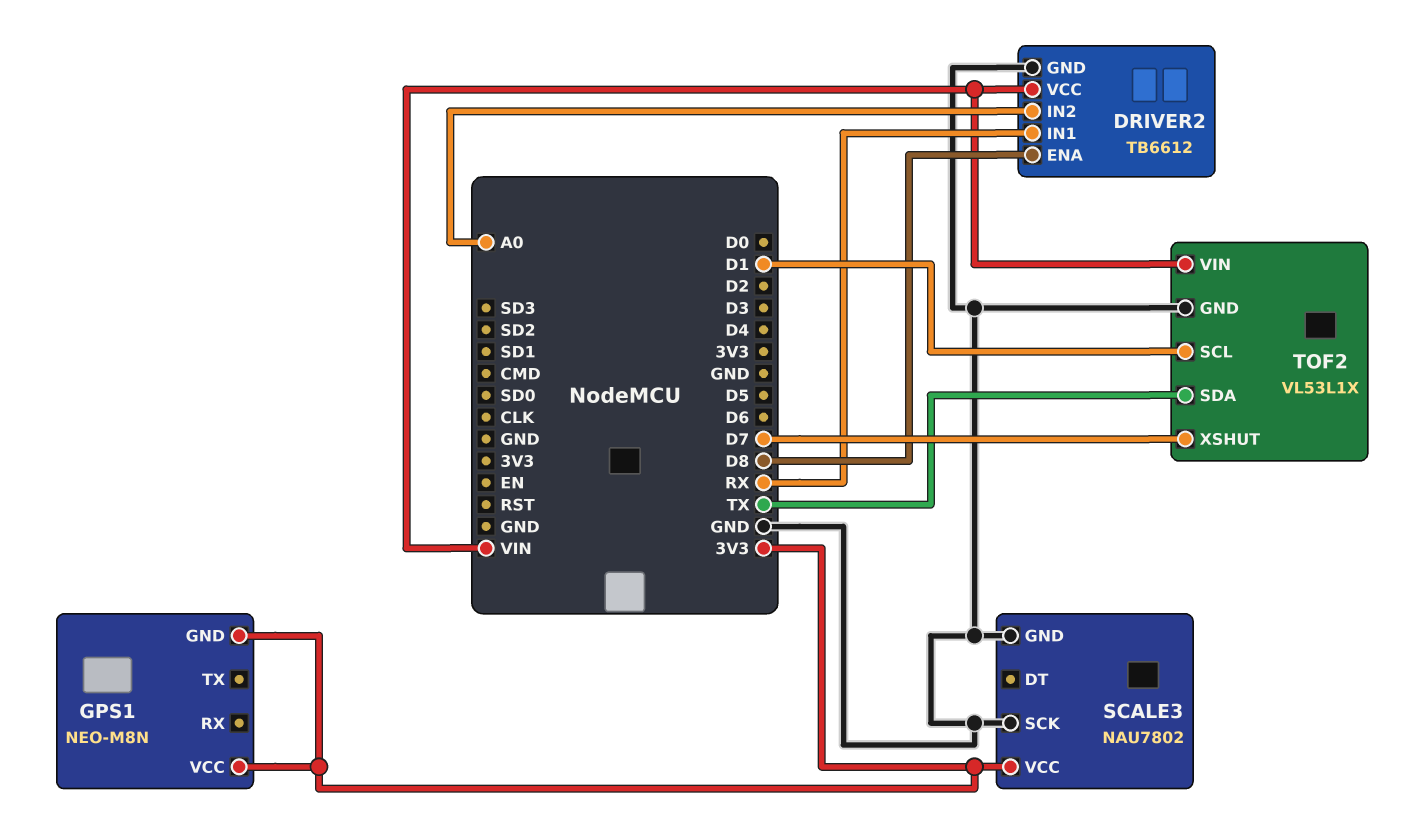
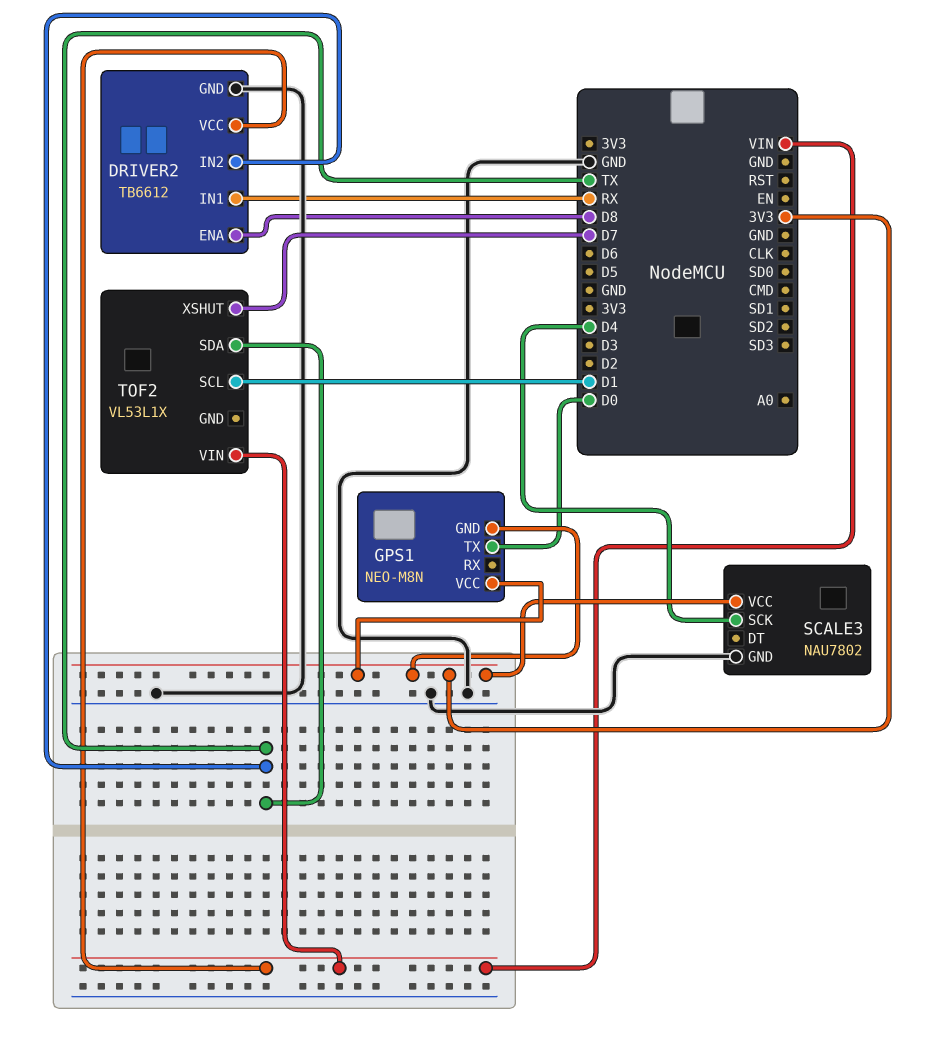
DRIVER2 pin IN2: A0 -> TX
GPS1 pin TX: none -> D0
SCALE3 pin SCK: GND -> D4
TOF2 pin GND: GND -> none

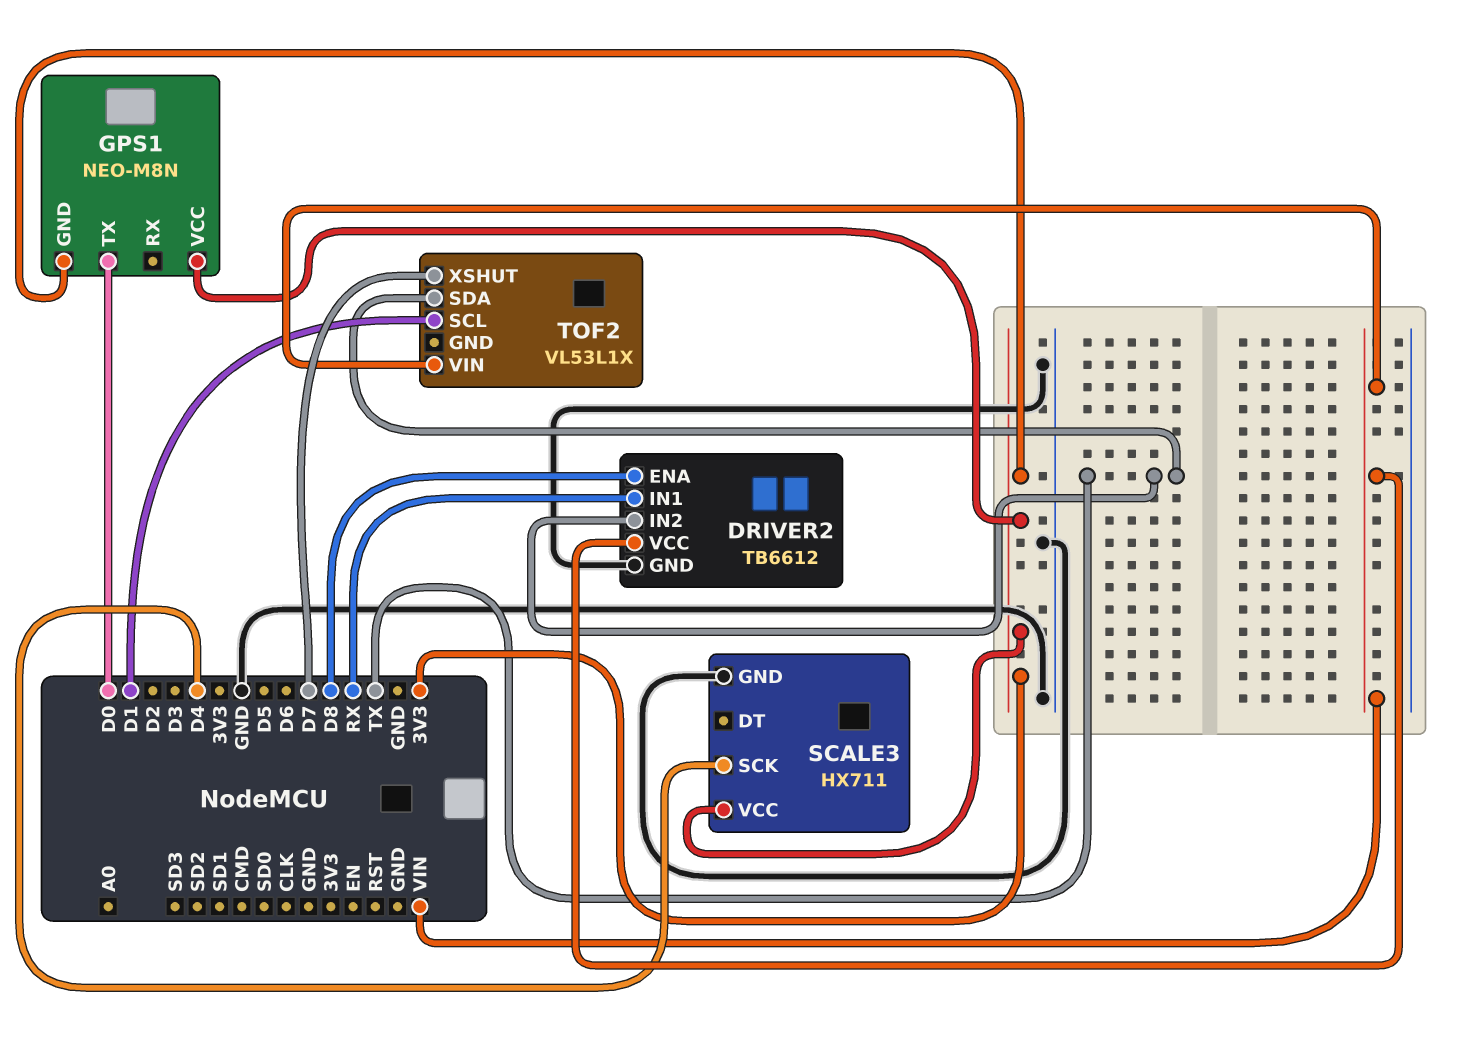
SCALE3: NAU7802 -> HX711

